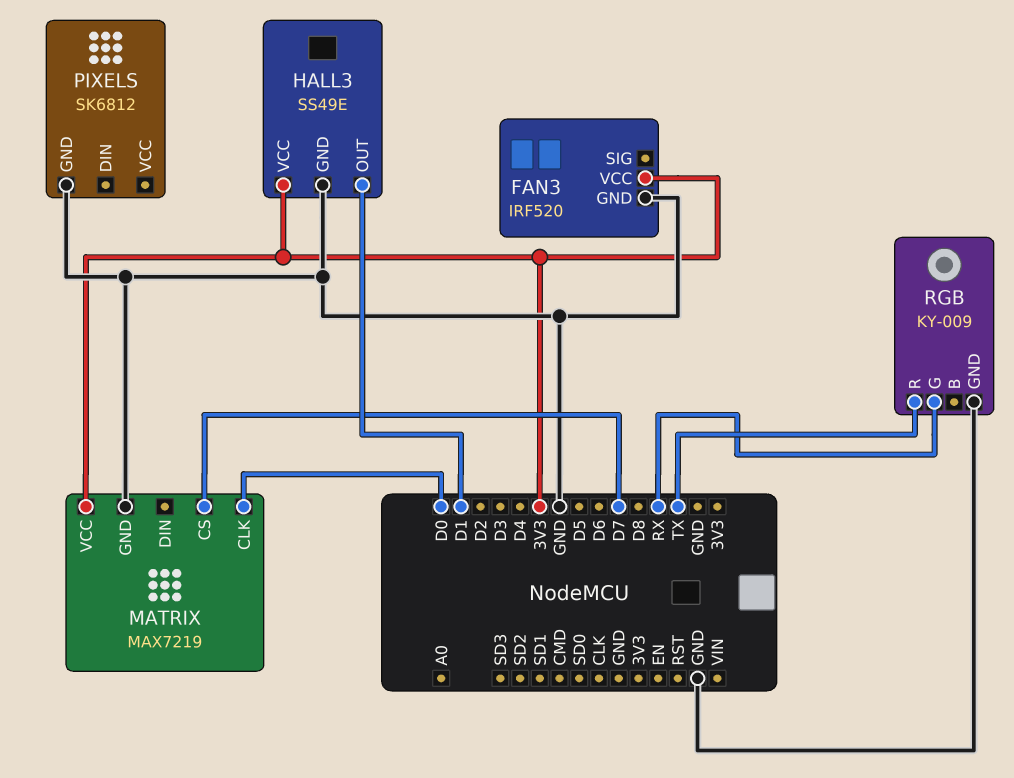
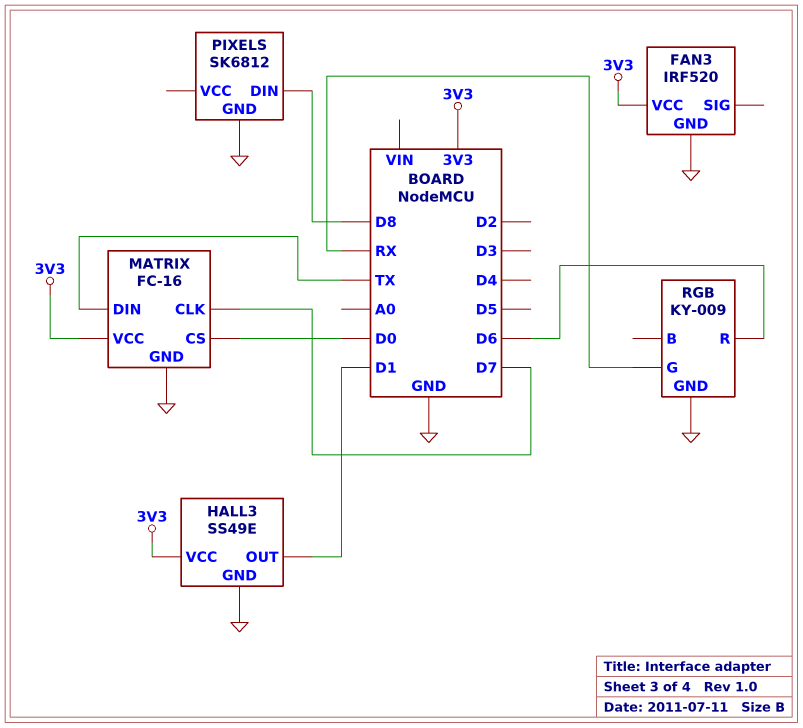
MATRIX: MAX7219 -> FC-16
MATRIX pin CLK: D0 -> D7
MATRIX pin CS: D7 -> D0
MATRIX pin DIN: none -> TX
PIXELS pin DIN: none -> D8
RGB pin R: TX -> D6

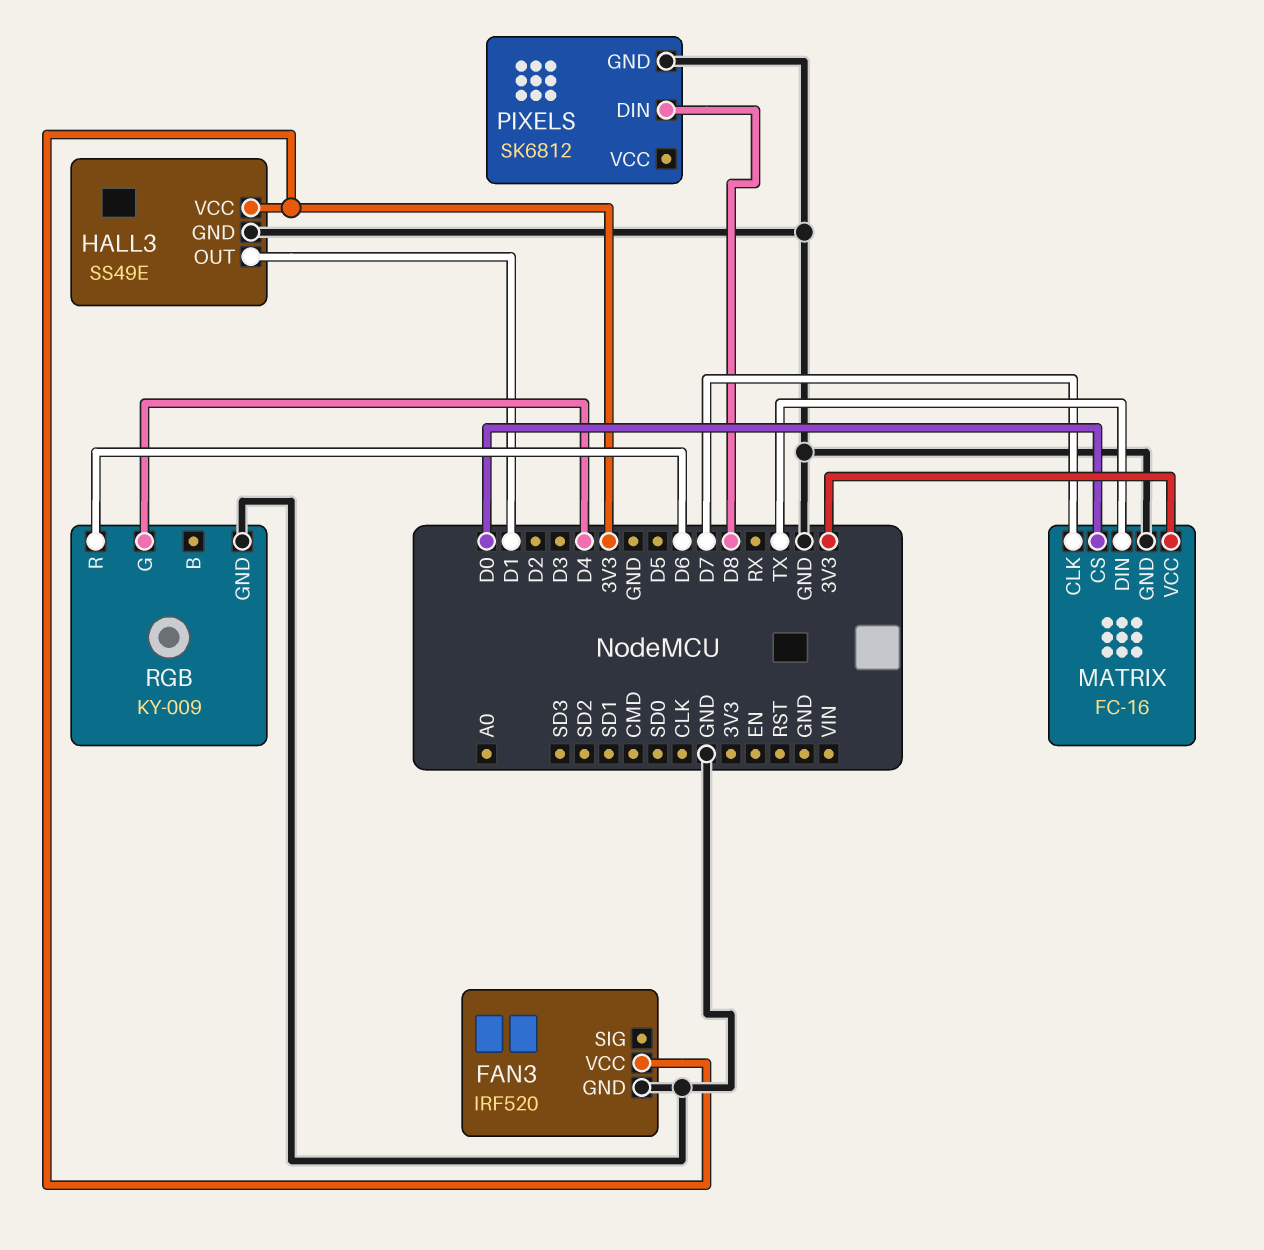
RGB pin G: RX -> D4

